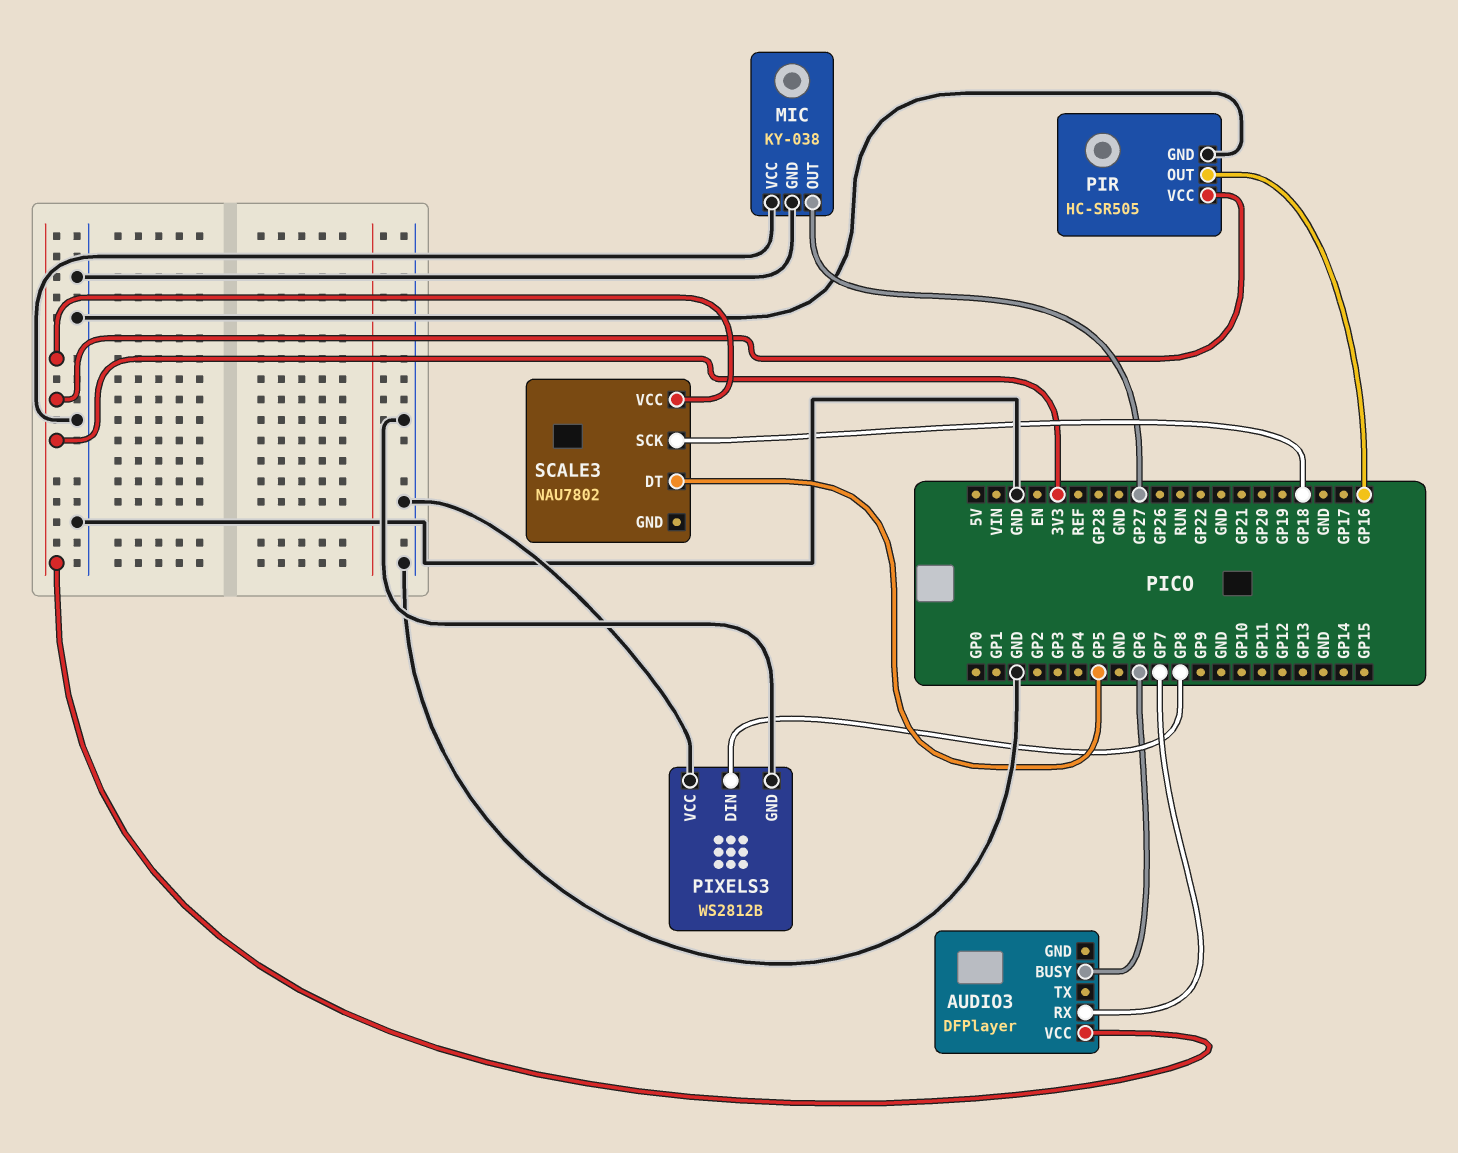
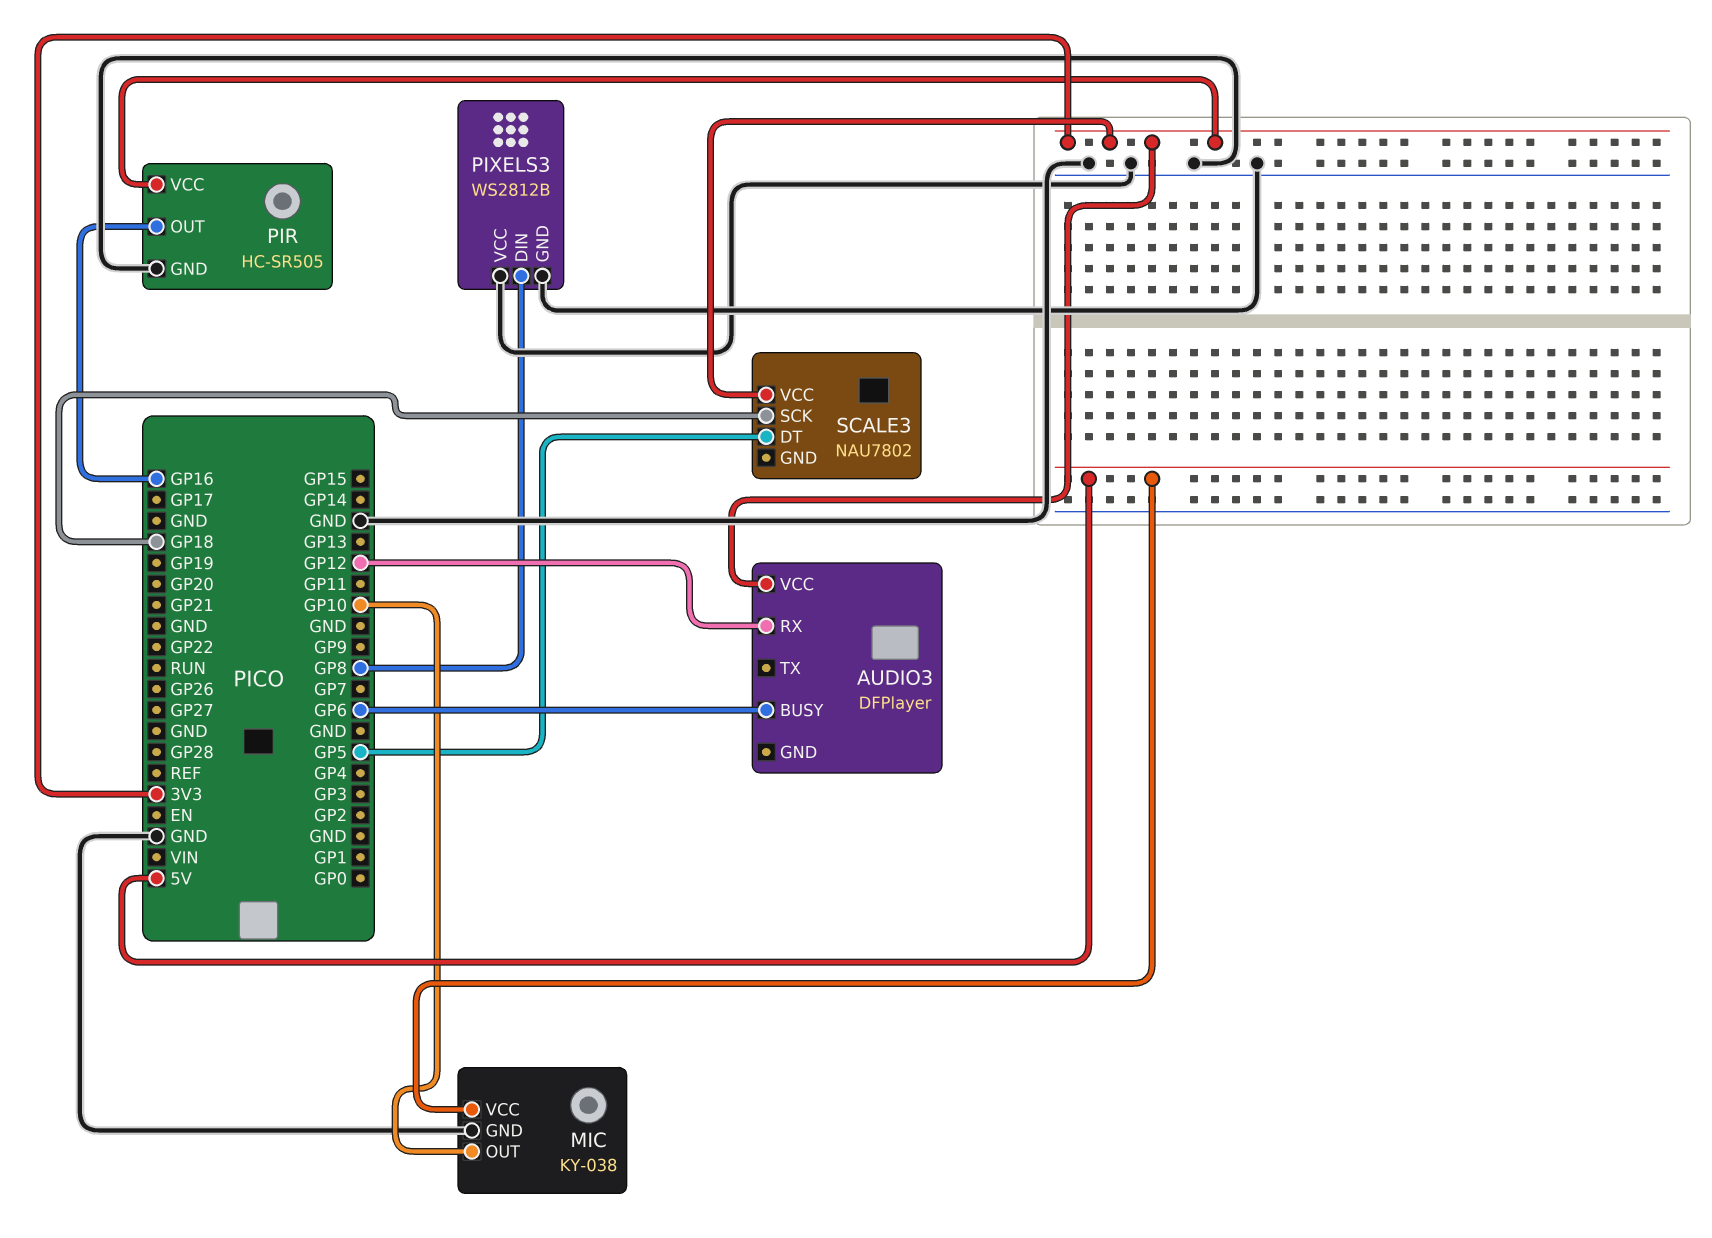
AUDIO3 pin RX: GP7 -> GP12
MIC pin OUT: GP27 -> GP10
MIC pin VCC: GND -> 5V

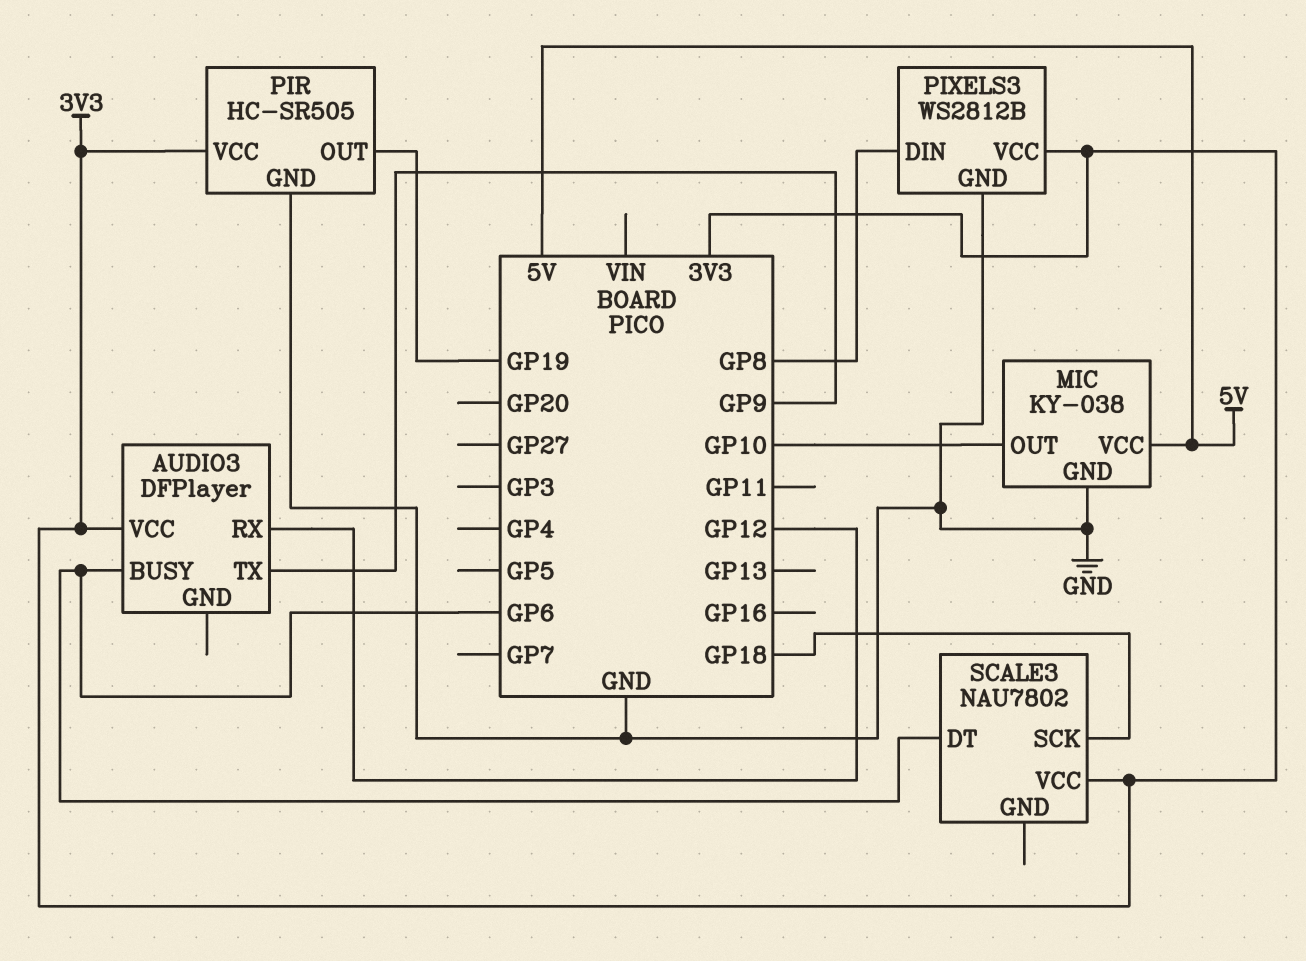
AUDIO3 pin TX: none -> GP9
PIR pin OUT: GP16 -> GP19
PIXELS3 pin VCC: GND -> 3V3
SCALE3 pin DT: GP5 -> GP6

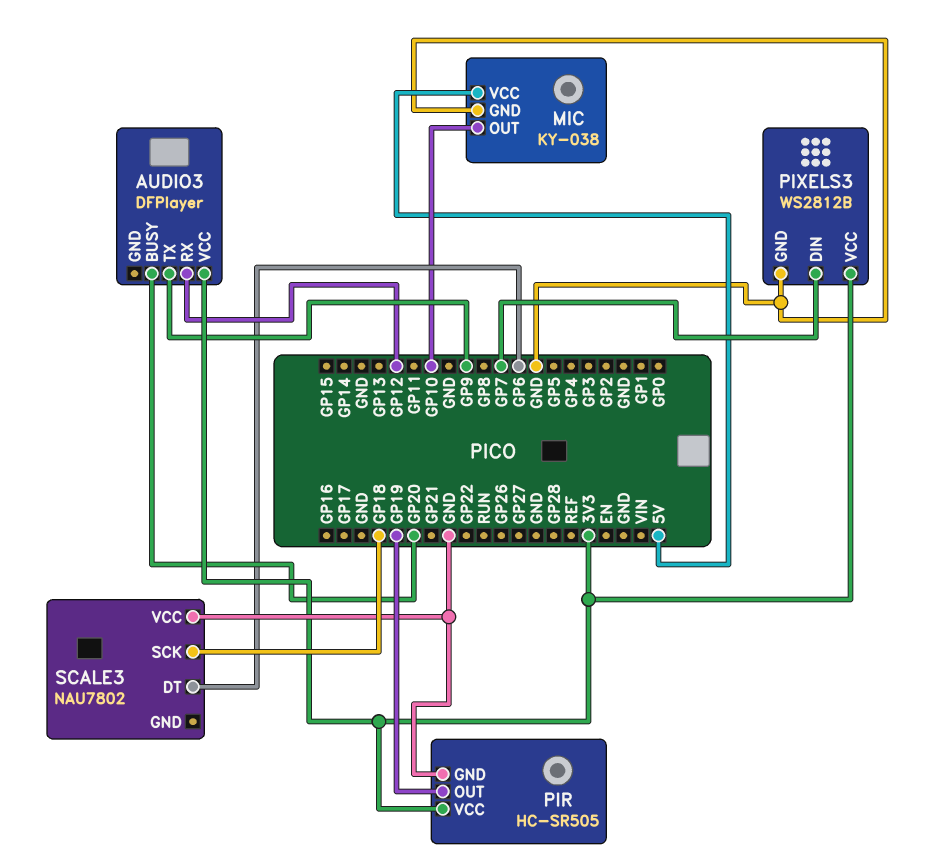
AUDIO3 pin BUSY: GP6 -> GP20
PIXELS3 pin DIN: GP8 -> GP7
SCALE3 pin VCC: 3V3 -> GND

